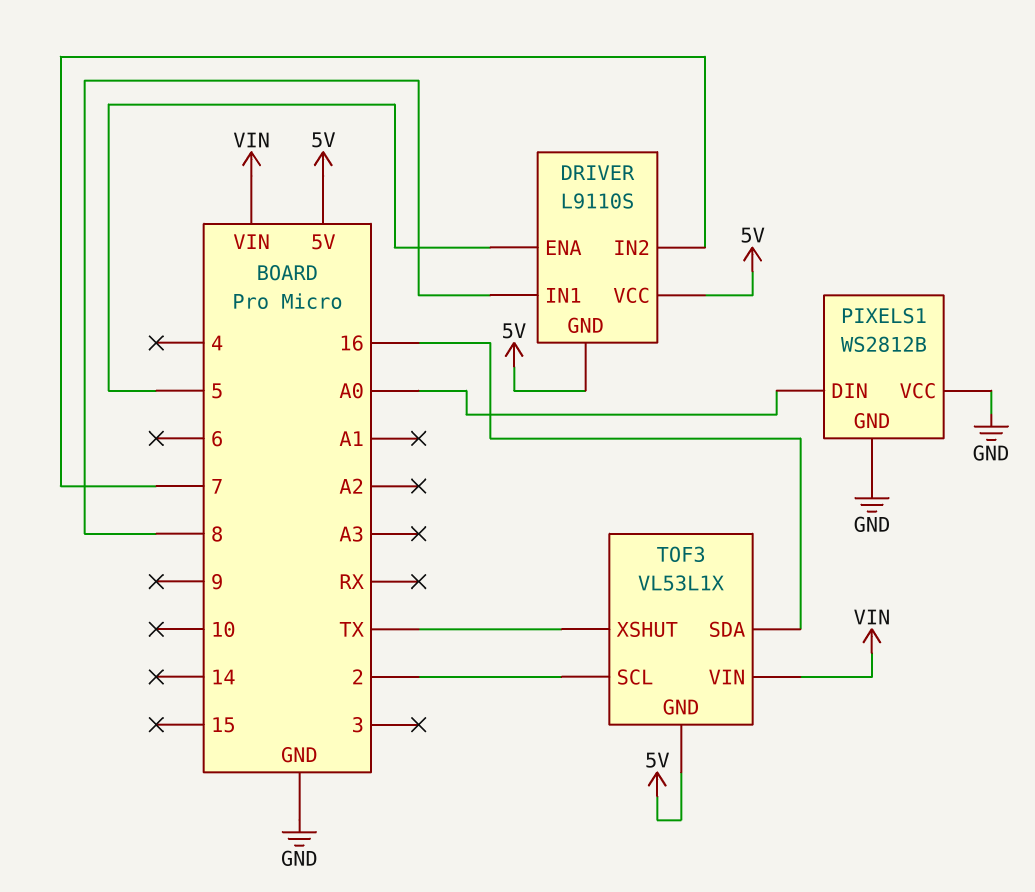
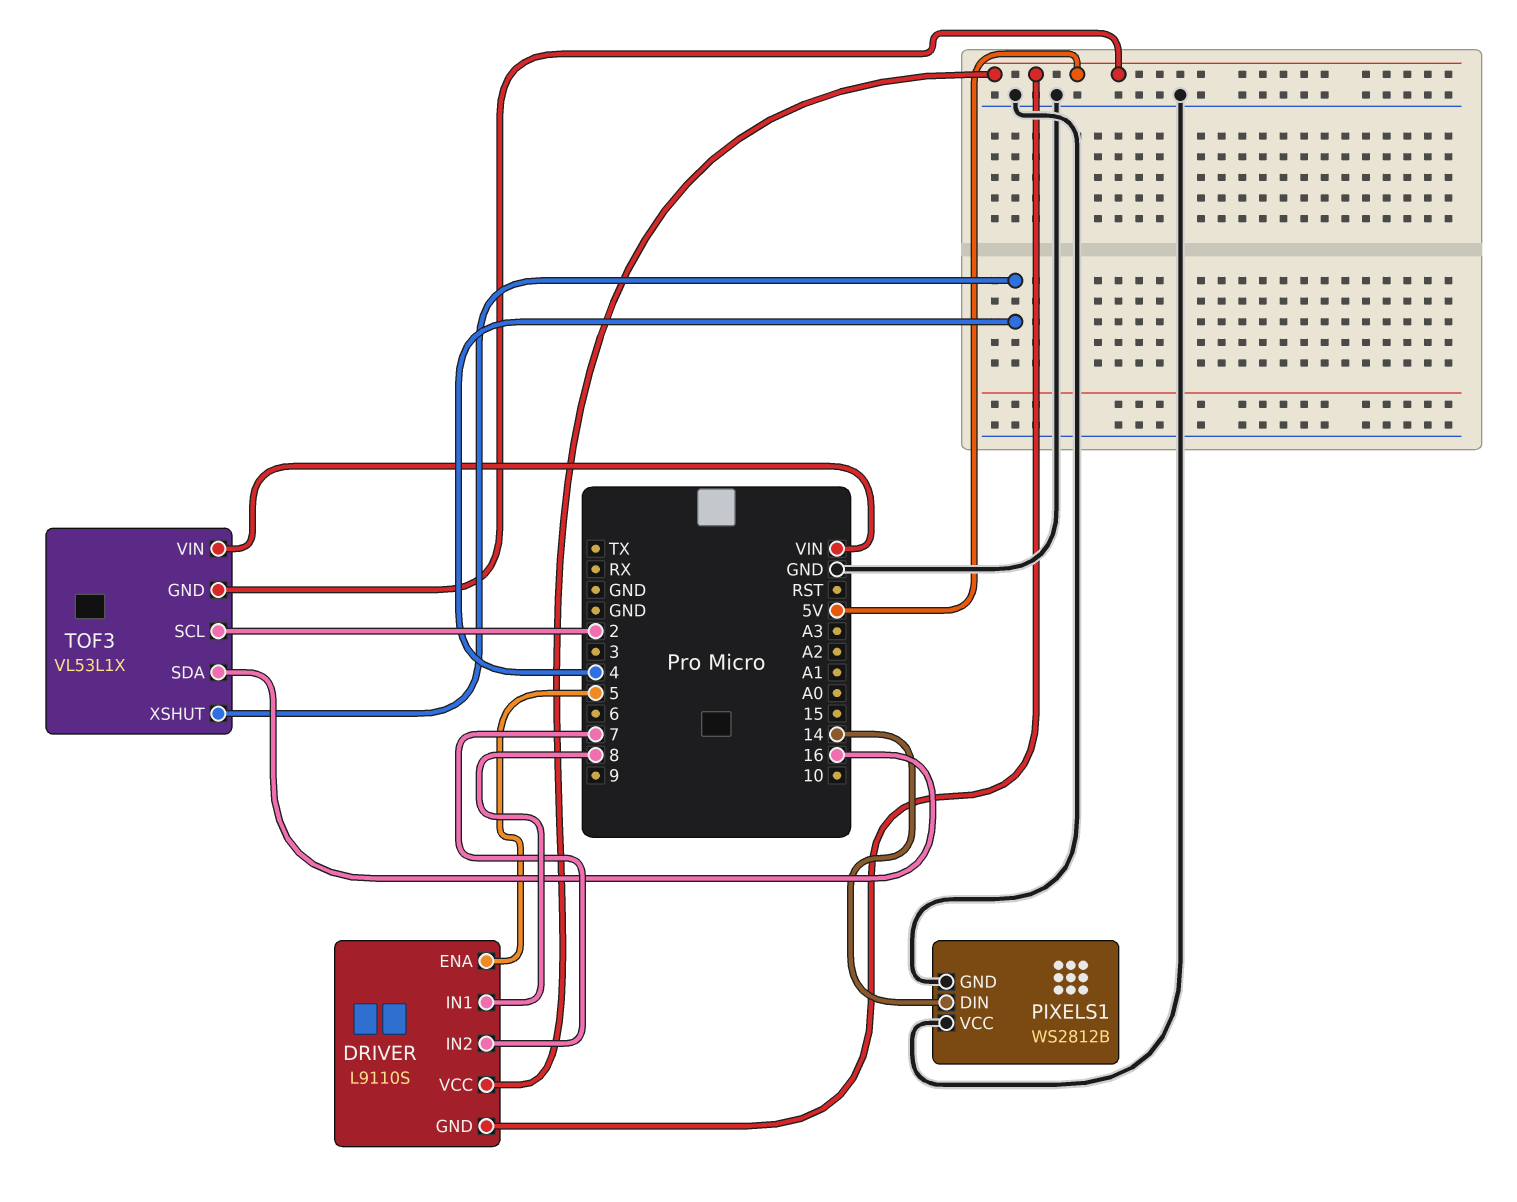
PIXELS1 pin DIN: A0 -> 14
TOF3 pin XSHUT: TX -> 4

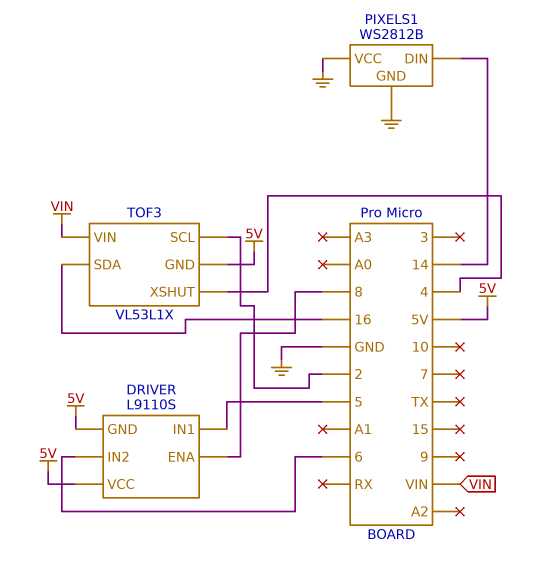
DRIVER pin ENA: 5 -> 8
DRIVER pin IN1: 8 -> 5
DRIVER pin IN2: 7 -> 6

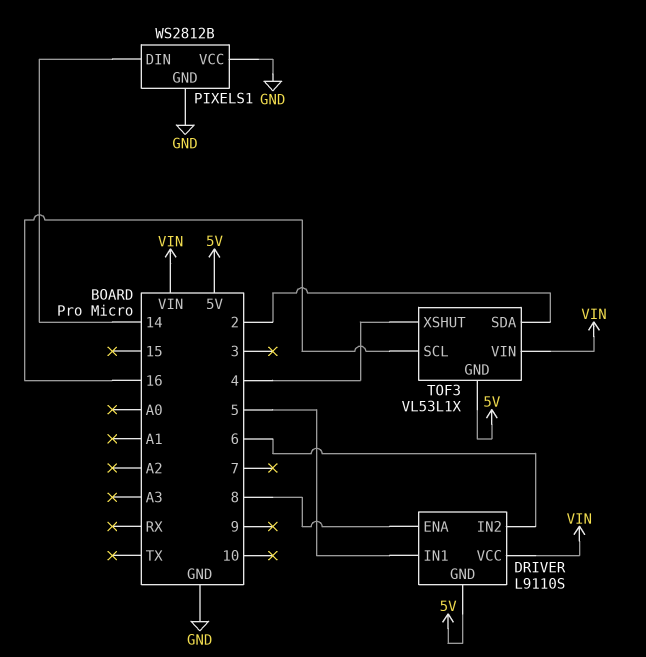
DRIVER pin VCC: 5V -> VIN
TOF3 pin SCL: 2 -> 16
TOF3 pin SDA: 16 -> 2

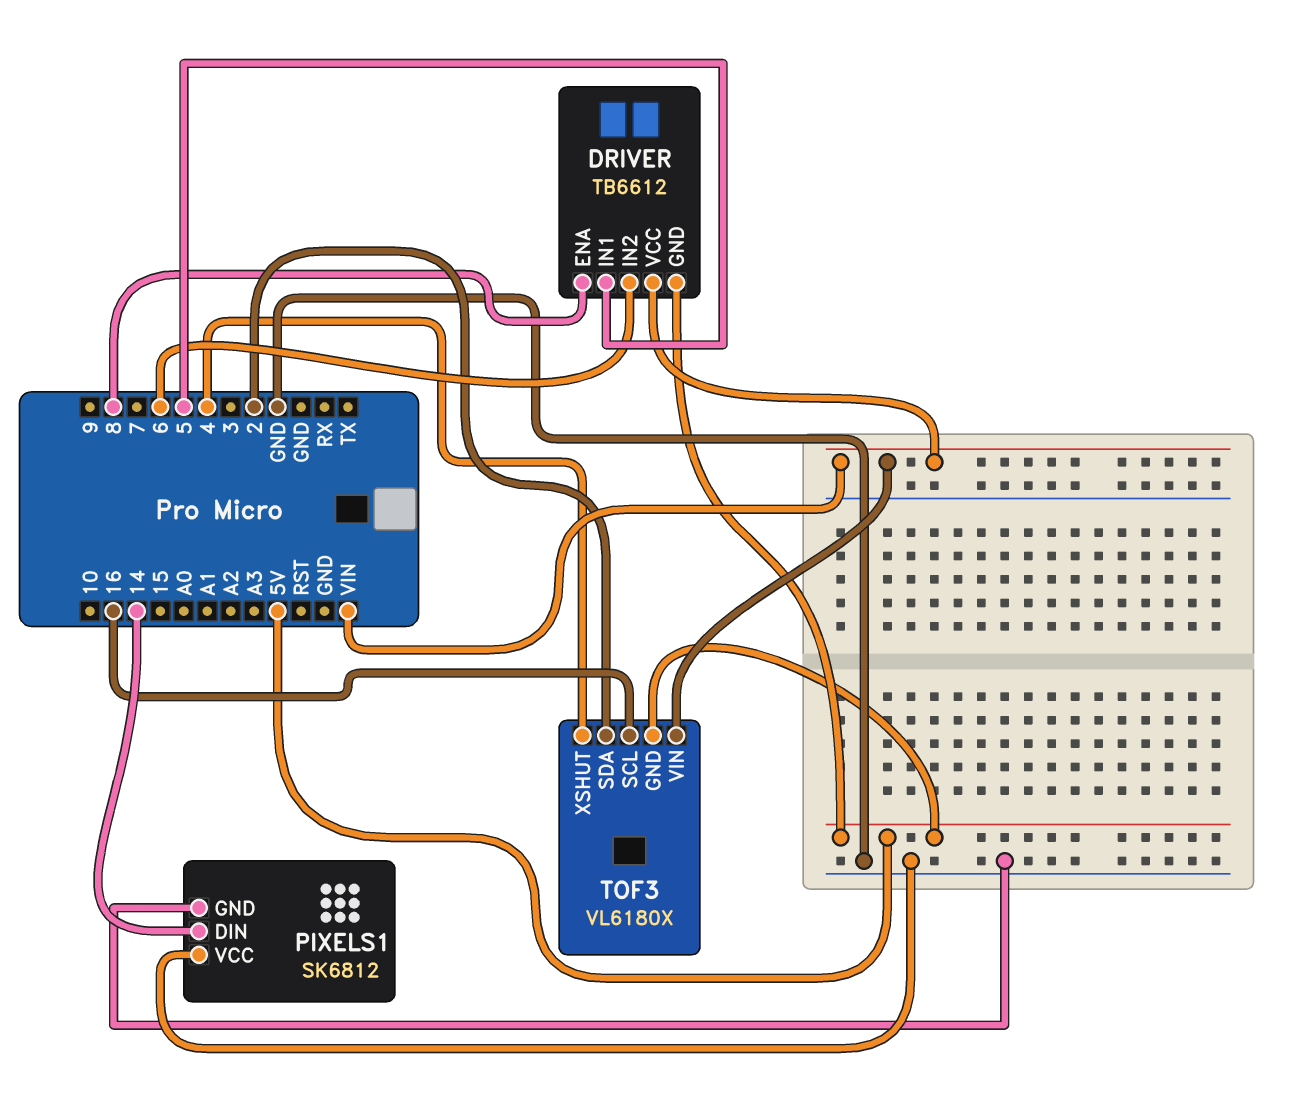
DRIVER: L9110S -> TB6612
PIXELS1: WS2812B -> SK6812
TOF3: VL53L1X -> VL6180X

